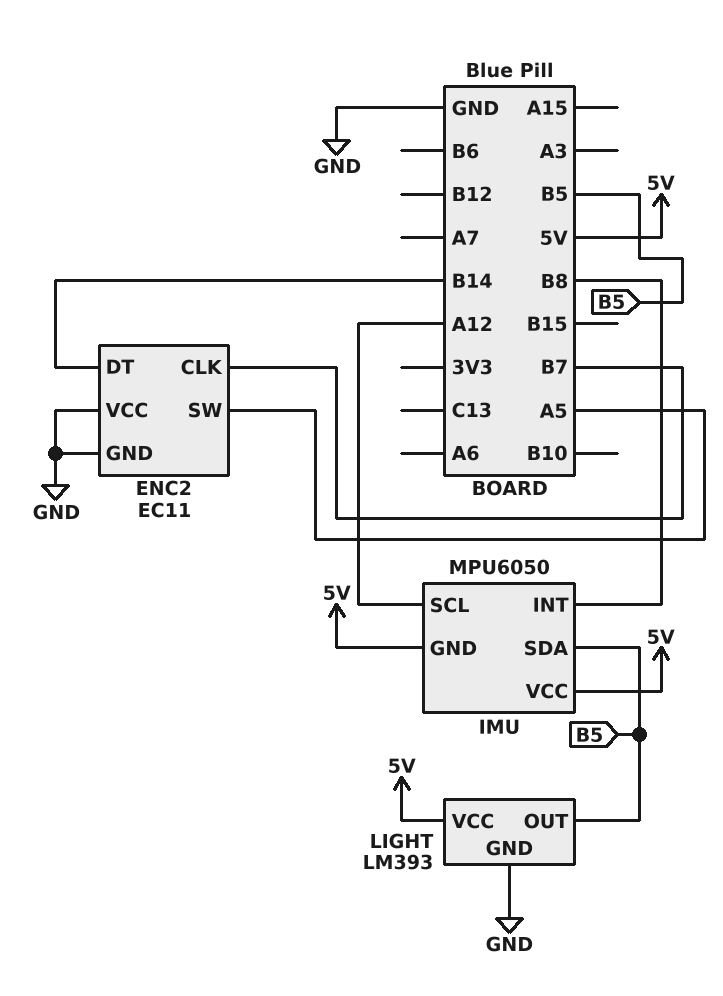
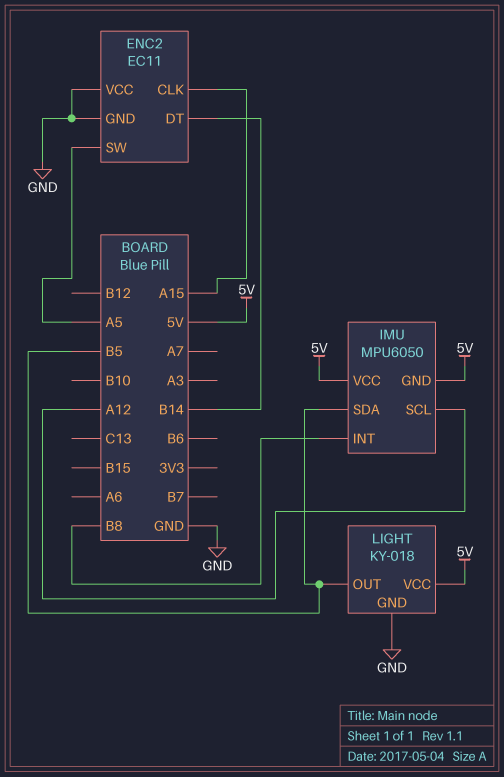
ENC2 pin CLK: B7 -> A15
LIGHT: LM393 -> KY-018

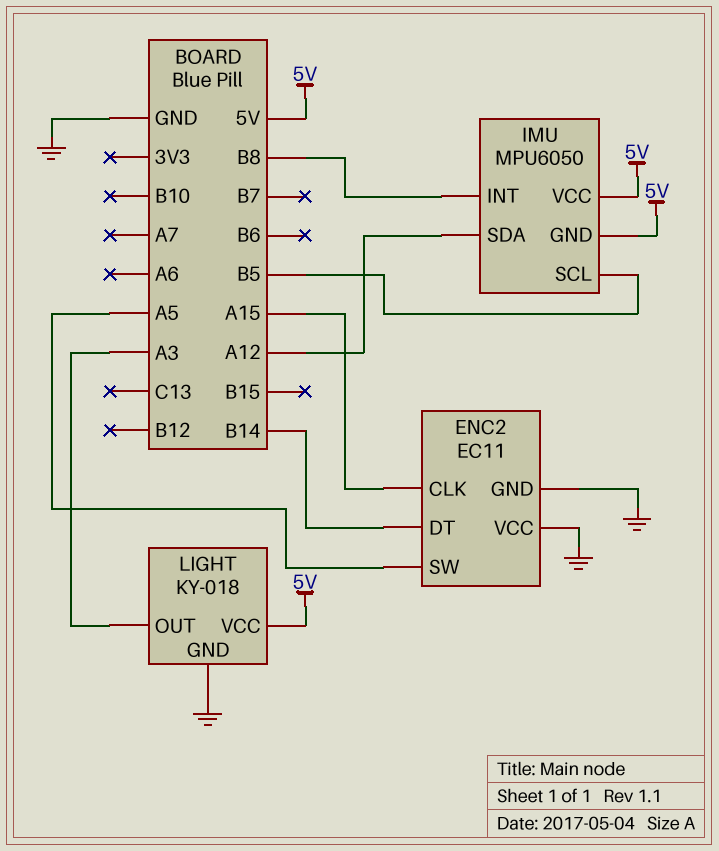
IMU pin SCL: A12 -> B5
IMU pin SDA: B5 -> A12
LIGHT pin OUT: B5 -> A3

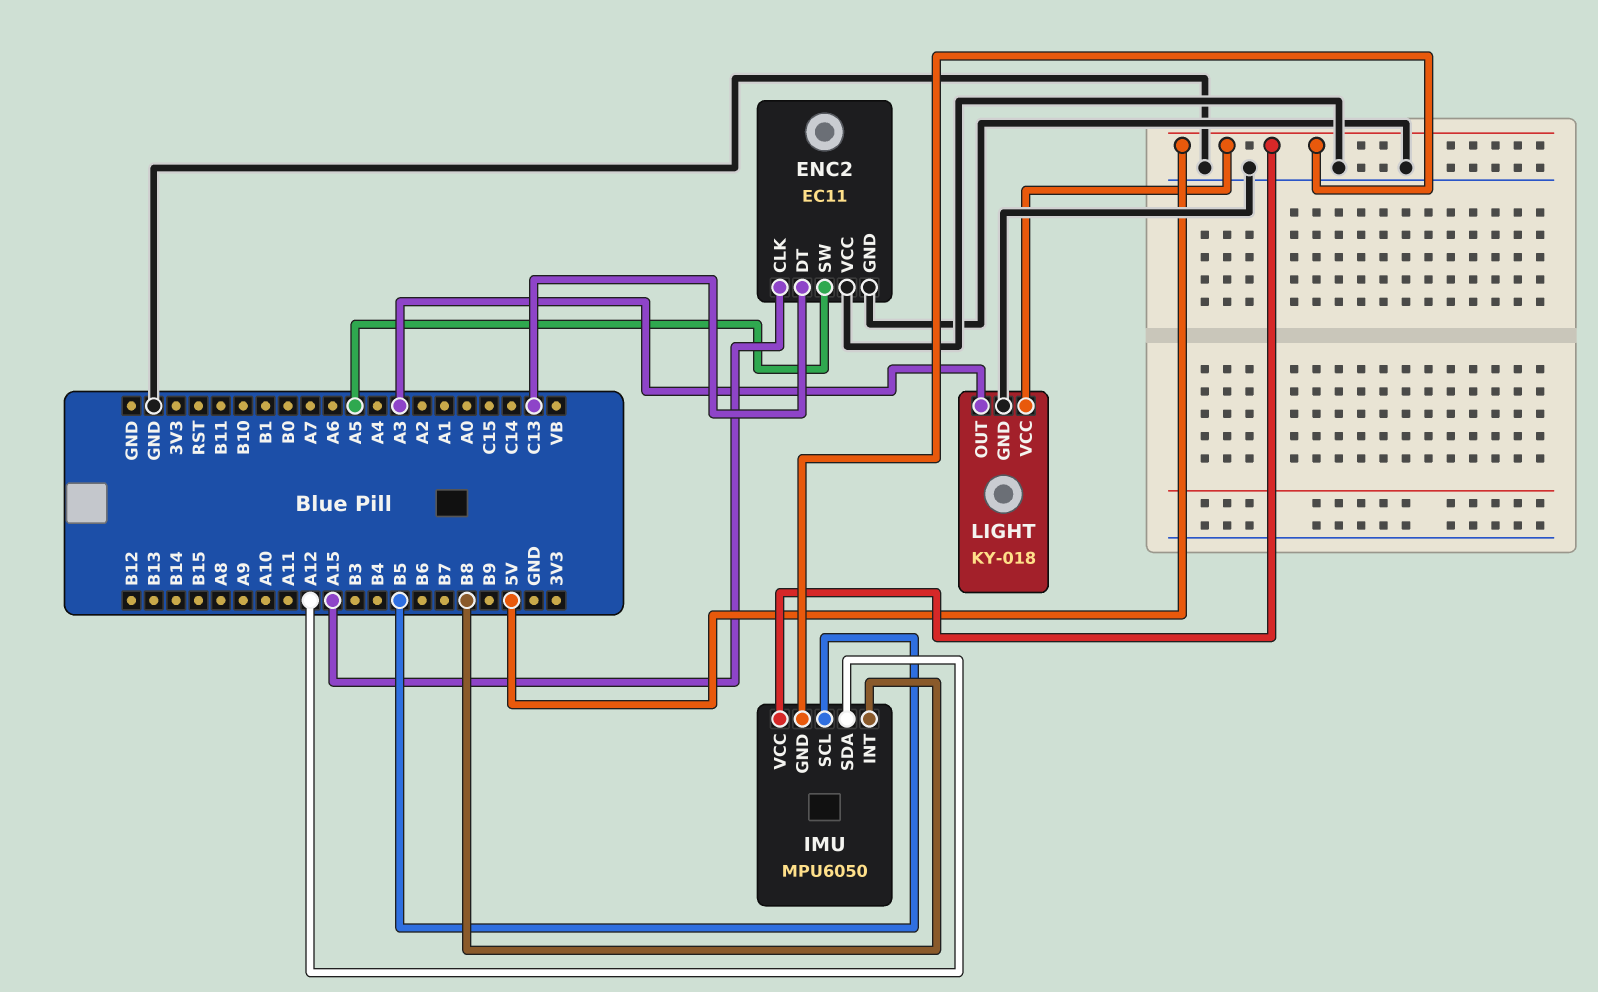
ENC2 pin DT: B14 -> C13

